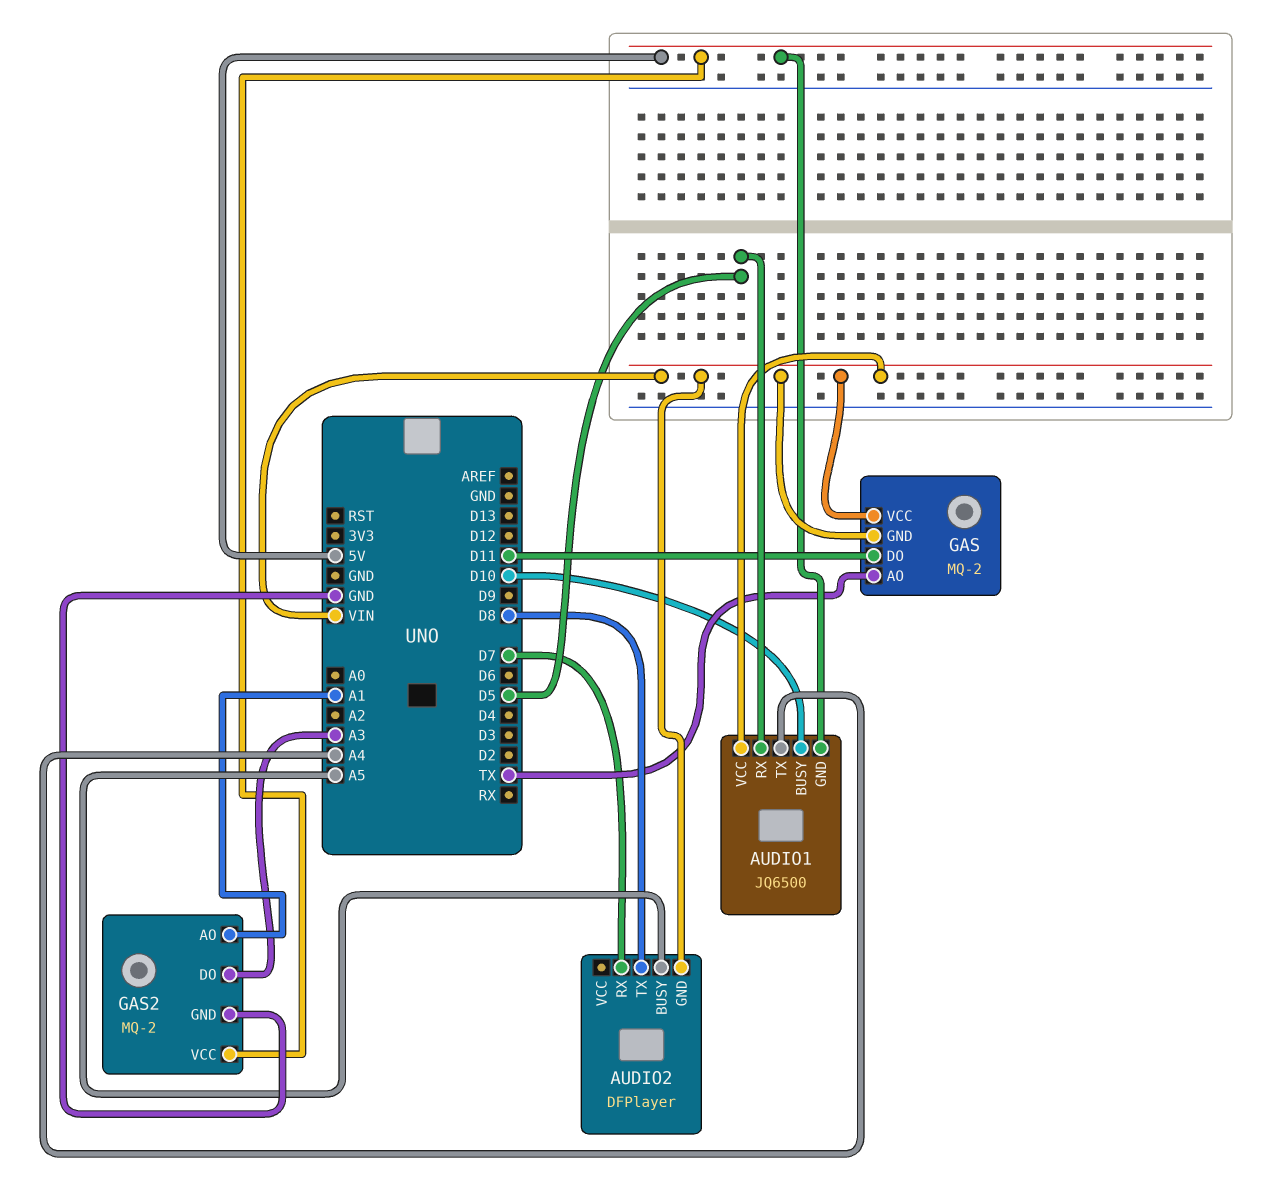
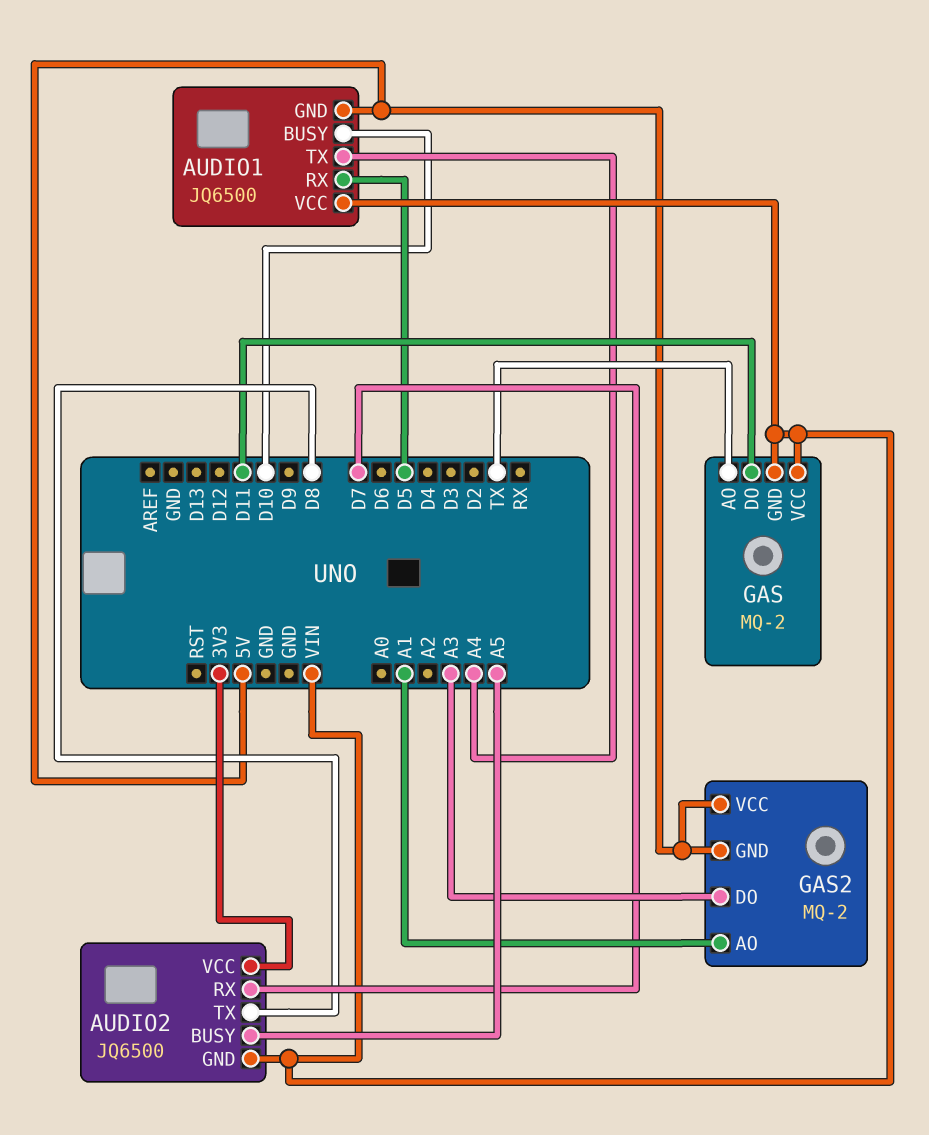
AUDIO2: DFPlayer -> JQ6500
AUDIO2 pin VCC: none -> 3V3
GAS2 pin GND: GND -> 5V

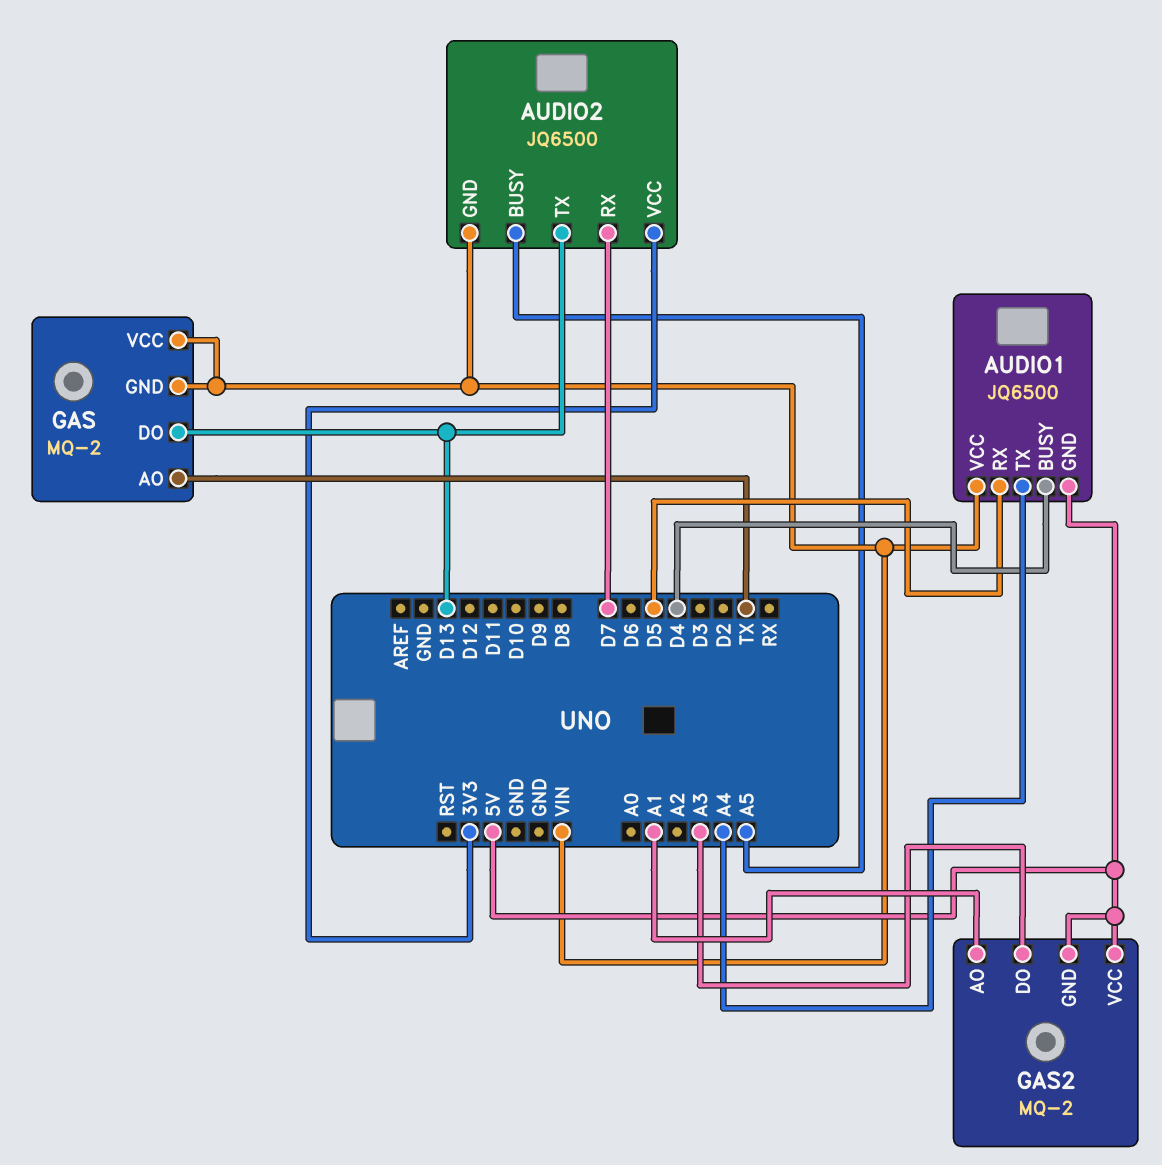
AUDIO1 pin BUSY: D10 -> D4
AUDIO2 pin TX: D8 -> D13
GAS pin DO: D11 -> D13

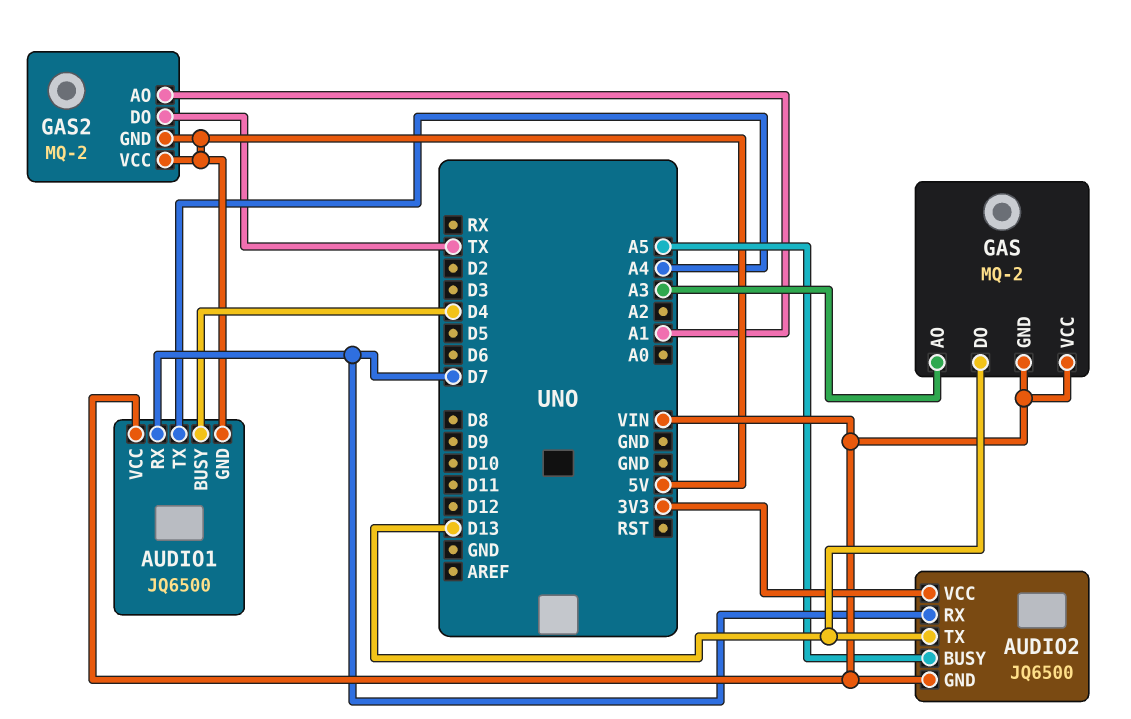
AUDIO1 pin RX: D5 -> D7
GAS pin AO: TX -> A3
GAS2 pin DO: A3 -> TX

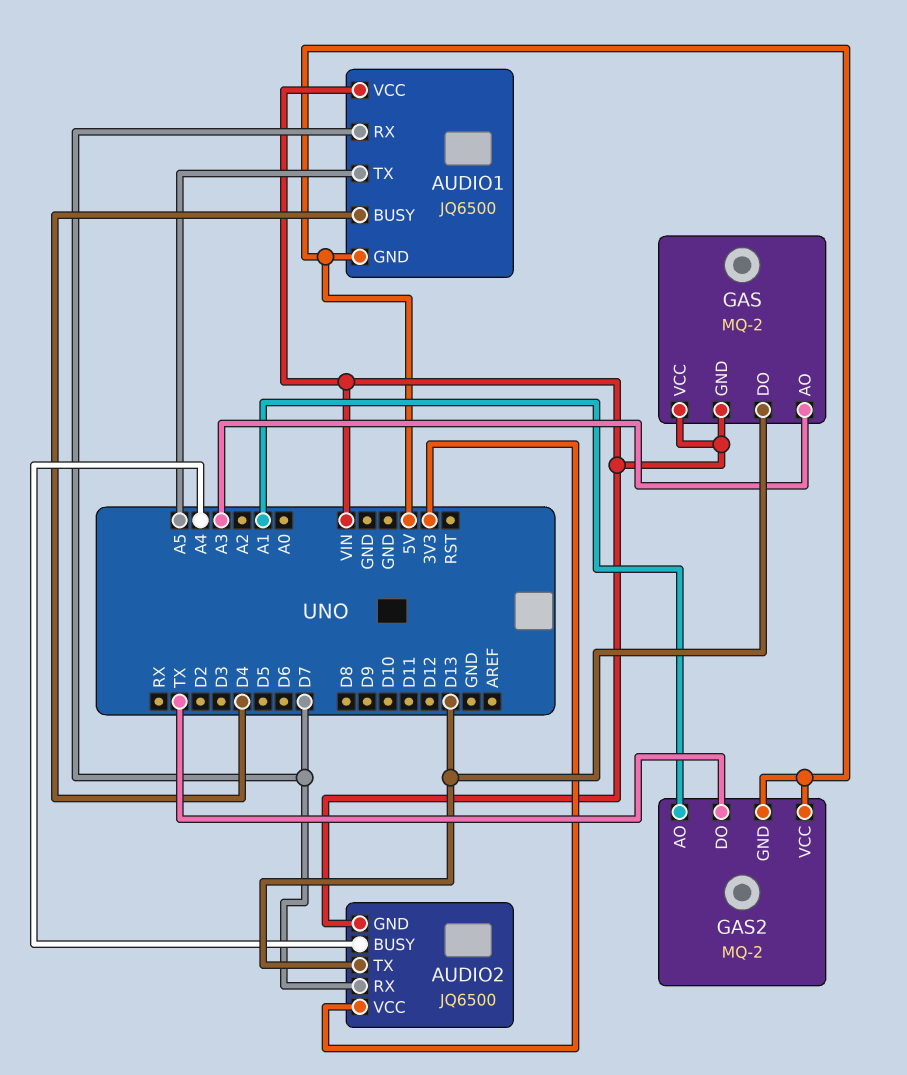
AUDIO1 pin TX: A4 -> A5
AUDIO2 pin BUSY: A5 -> A4

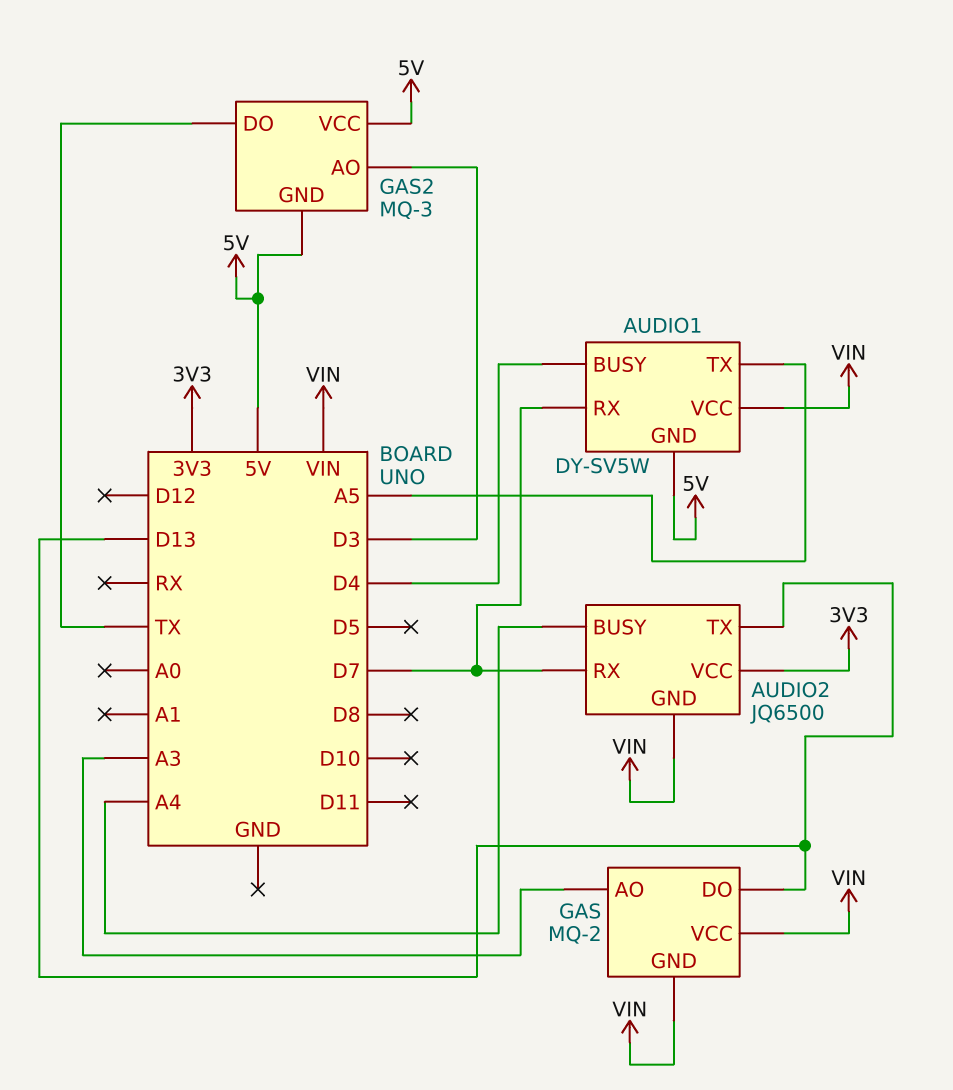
AUDIO1: JQ6500 -> DY-SV5W
GAS2: MQ-2 -> MQ-3
GAS2 pin AO: A1 -> D3

